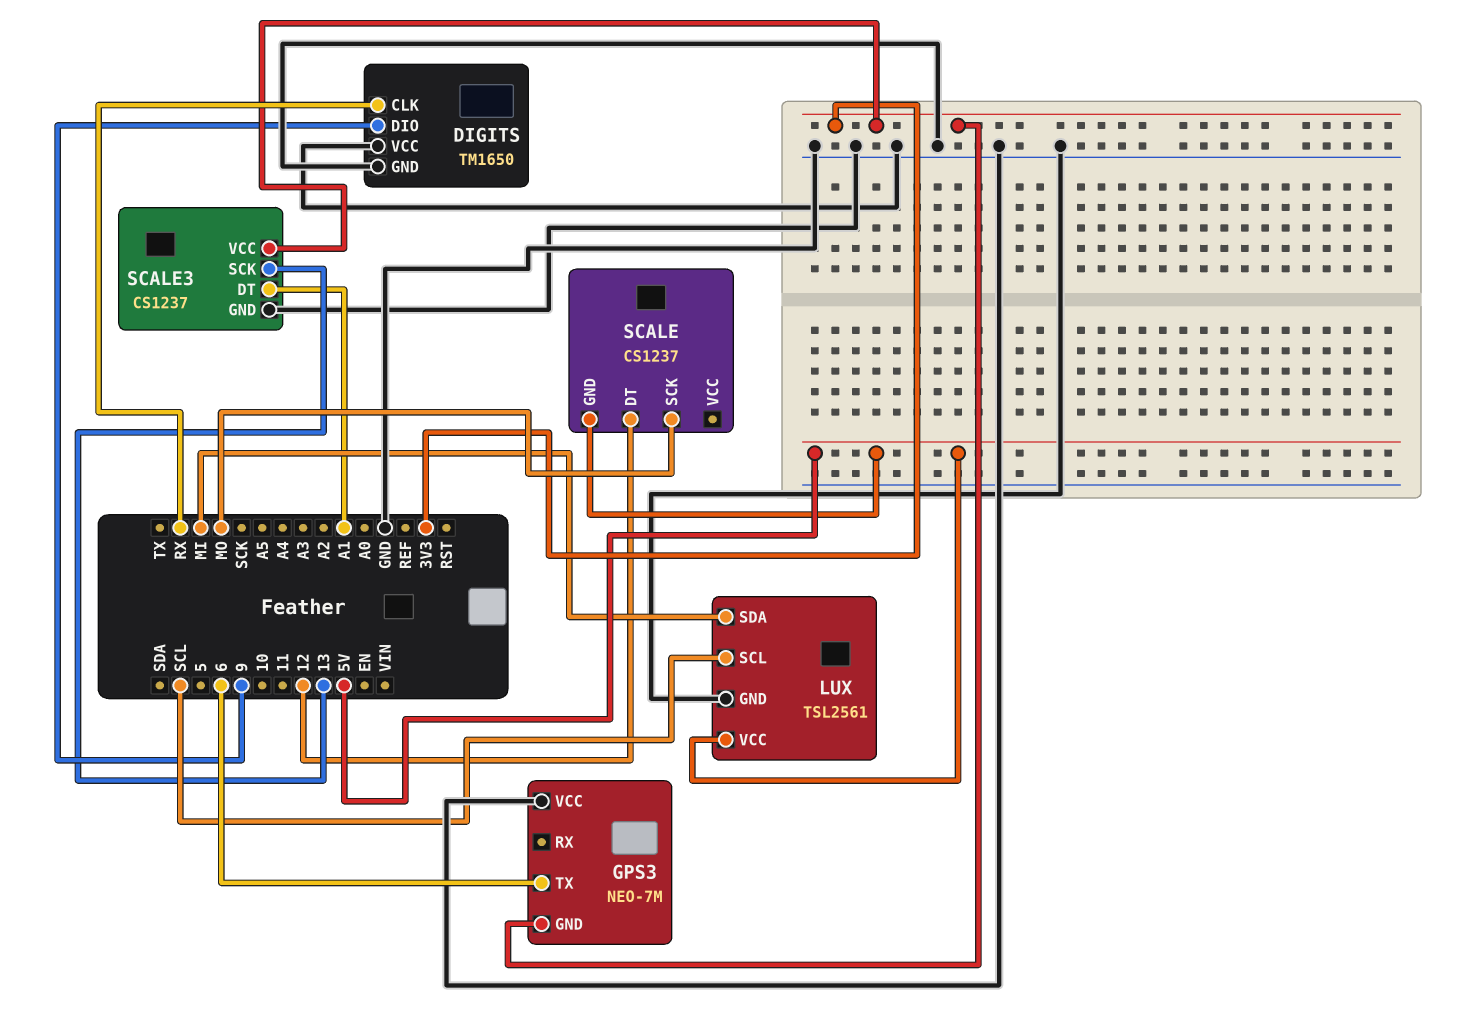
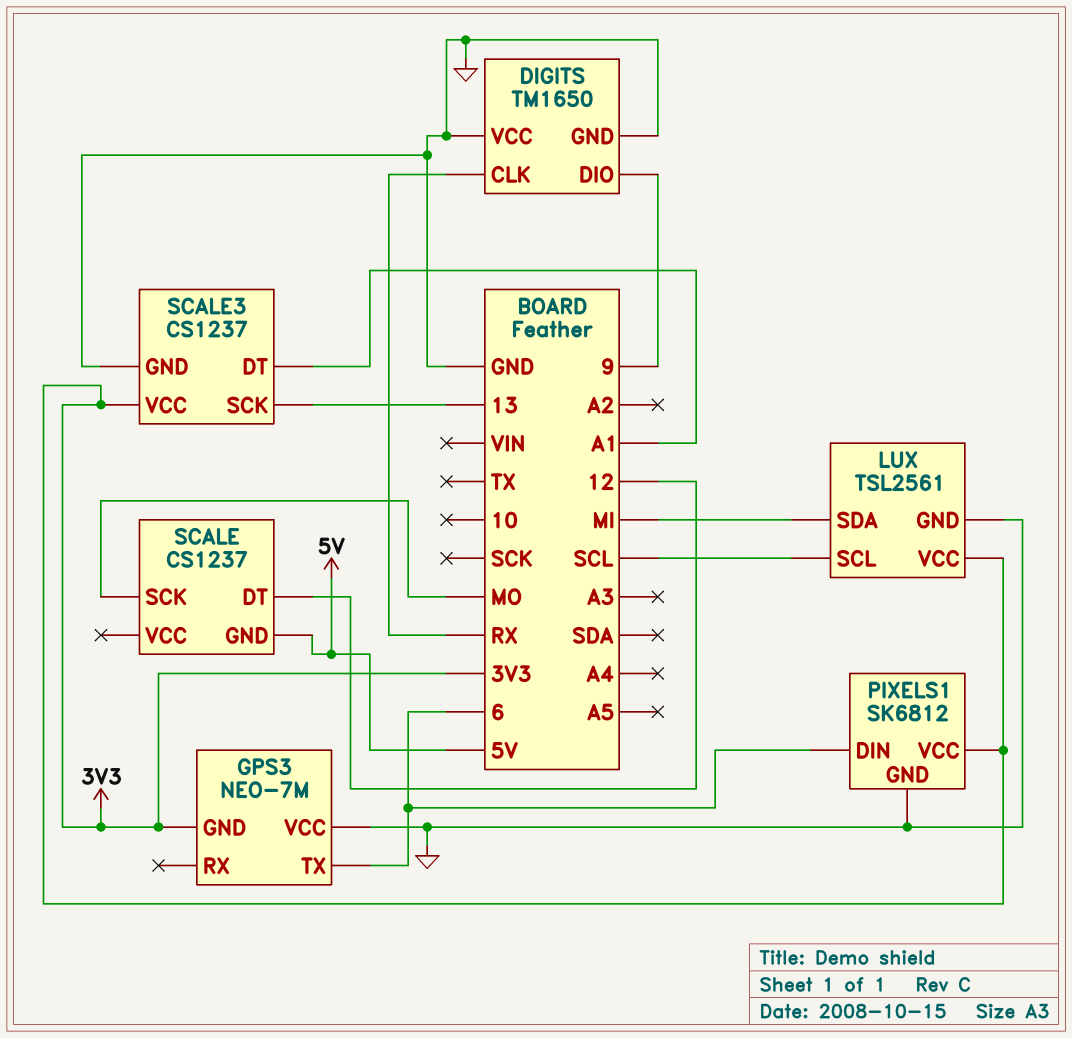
LUX pin VCC: 5V -> 3V3
PIXELS1: none -> SK6812
PIXELS1 pin DIN: none -> 6
PIXELS1 pin GND: none -> GND
PIXELS1 pin VCC: none -> 3V3

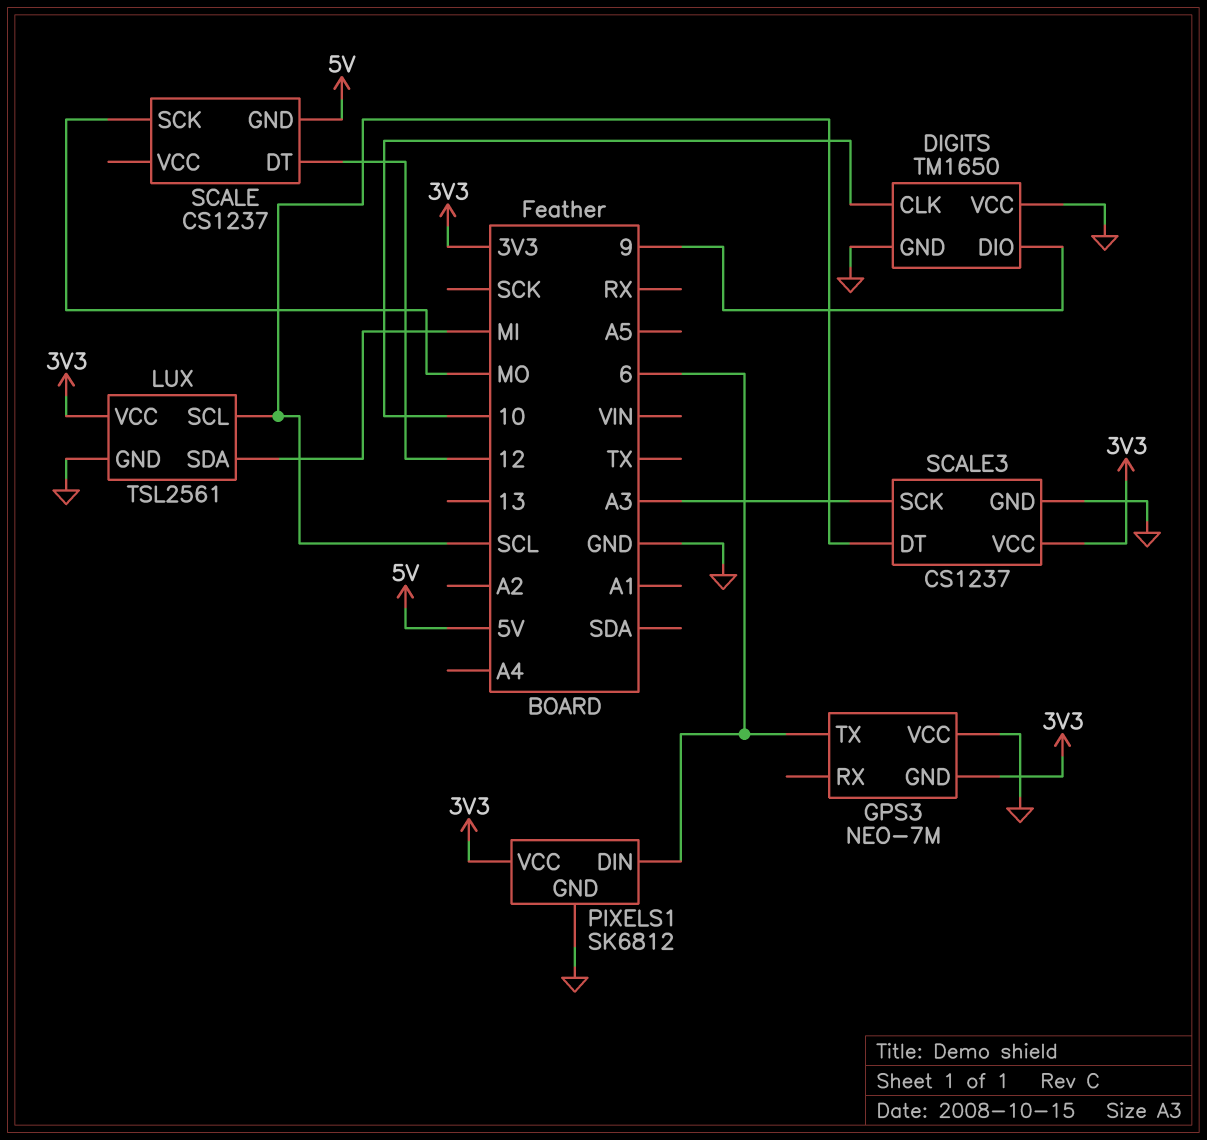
DIGITS pin CLK: RX -> 10
SCALE3 pin DT: A1 -> SCL
SCALE3 pin SCK: 13 -> A3

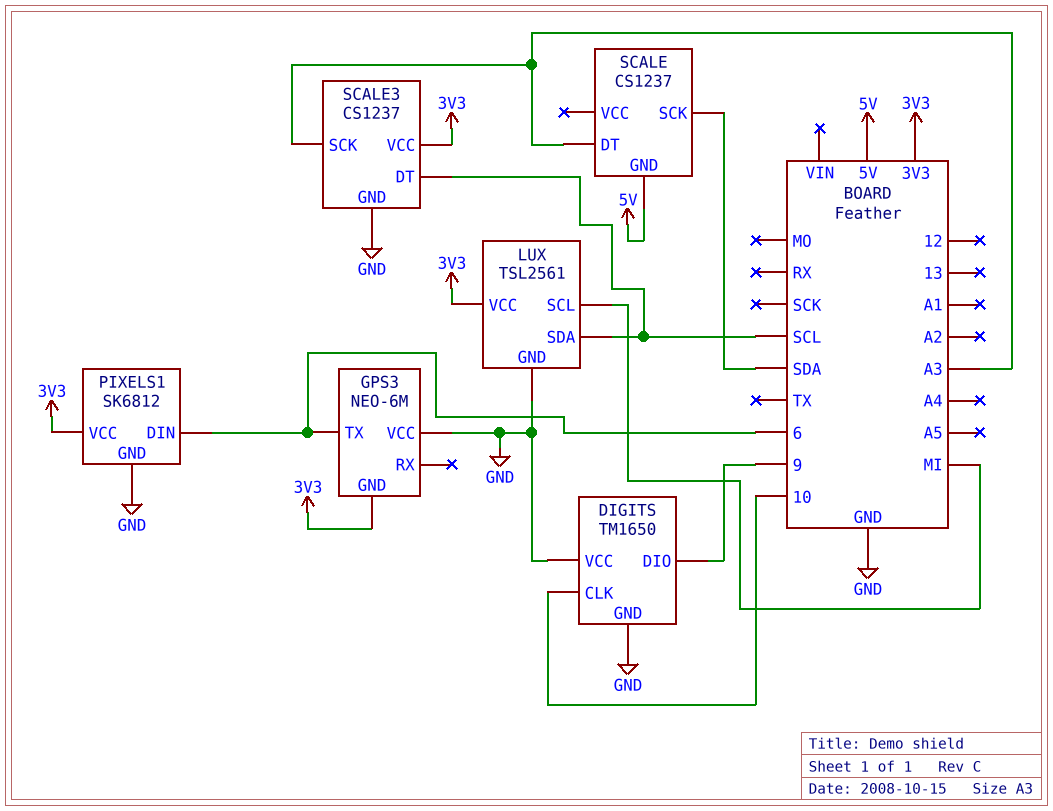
GPS3: NEO-7M -> NEO-6M
LUX pin SCL: SCL -> MI
LUX pin SDA: MI -> SCL
SCALE pin DT: 12 -> A3
SCALE pin SCK: MO -> SDA

